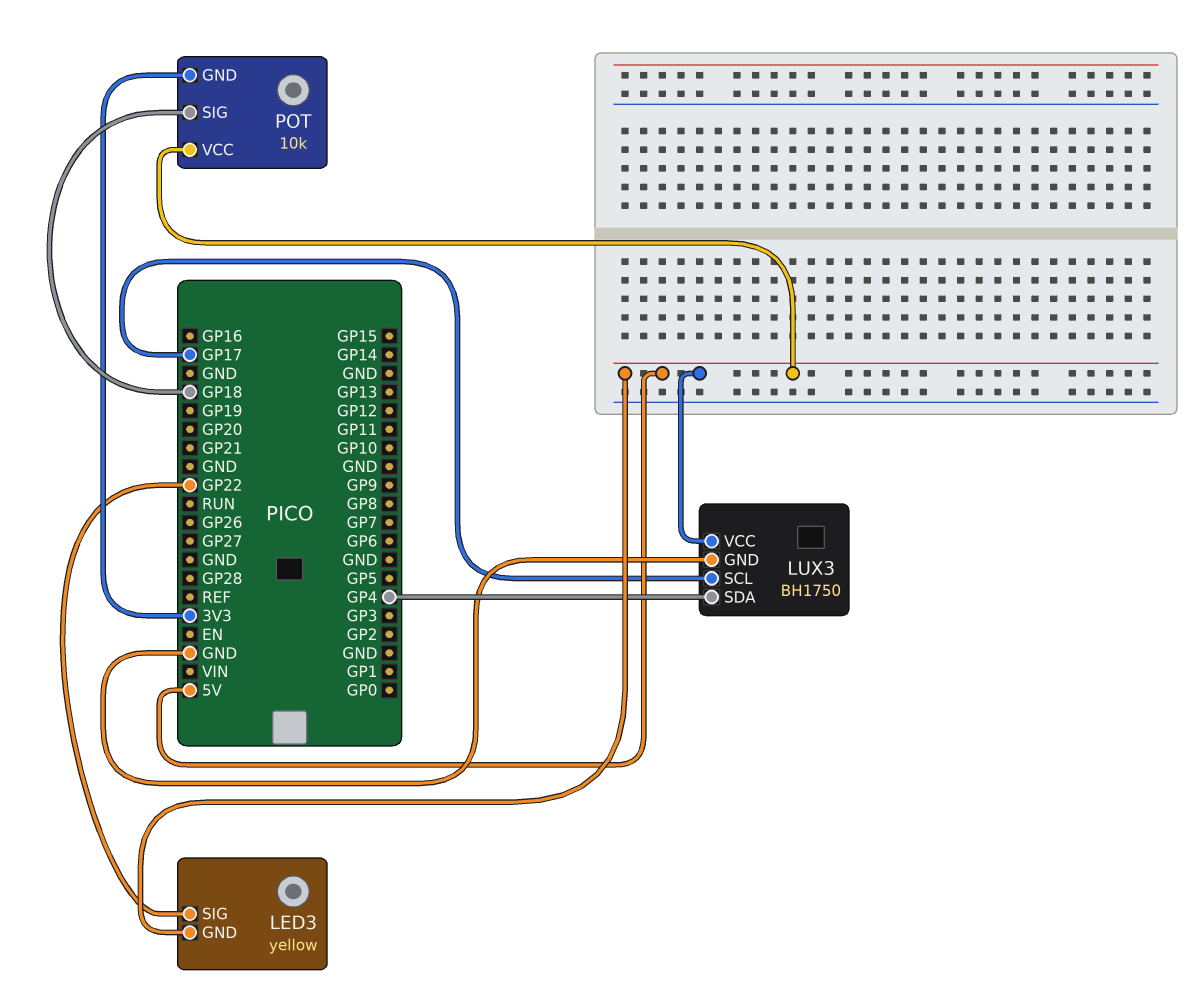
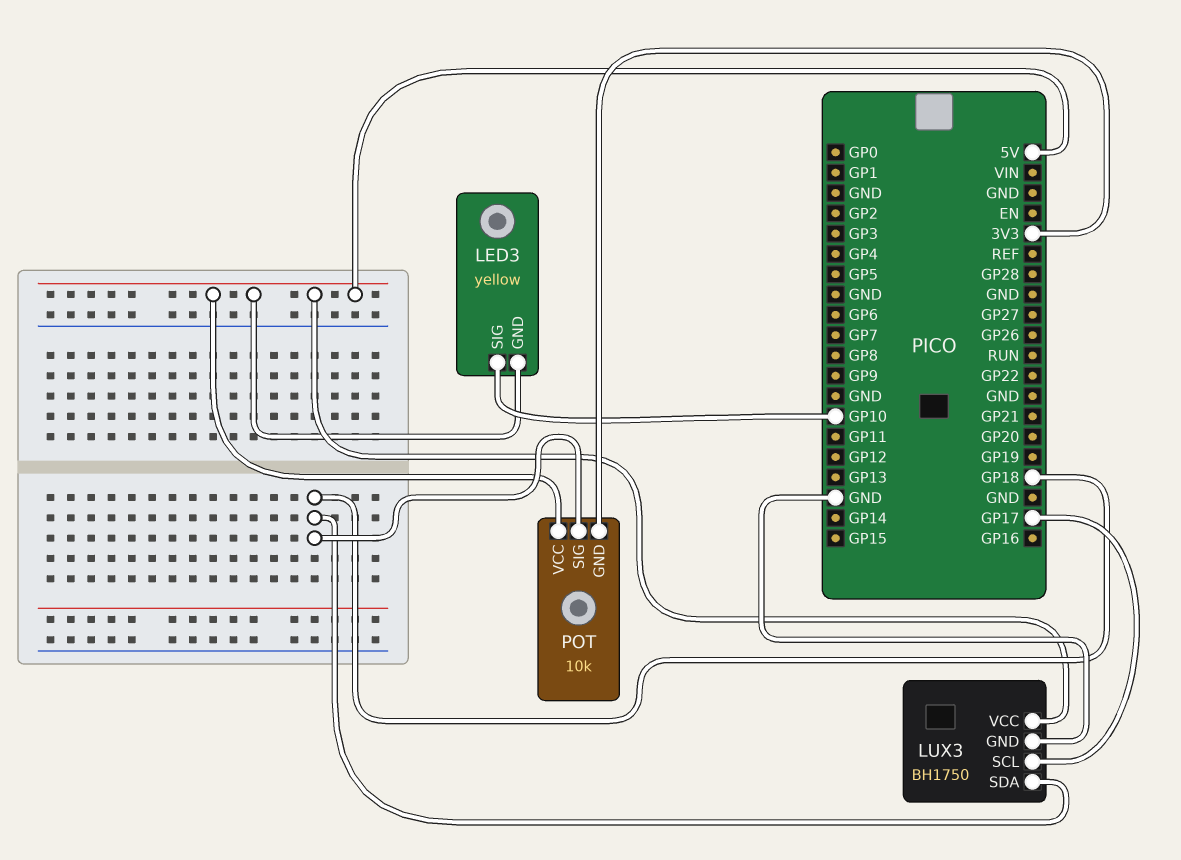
LED3 pin SIG: GP22 -> GP10
LUX3 pin SDA: GP4 -> GP18

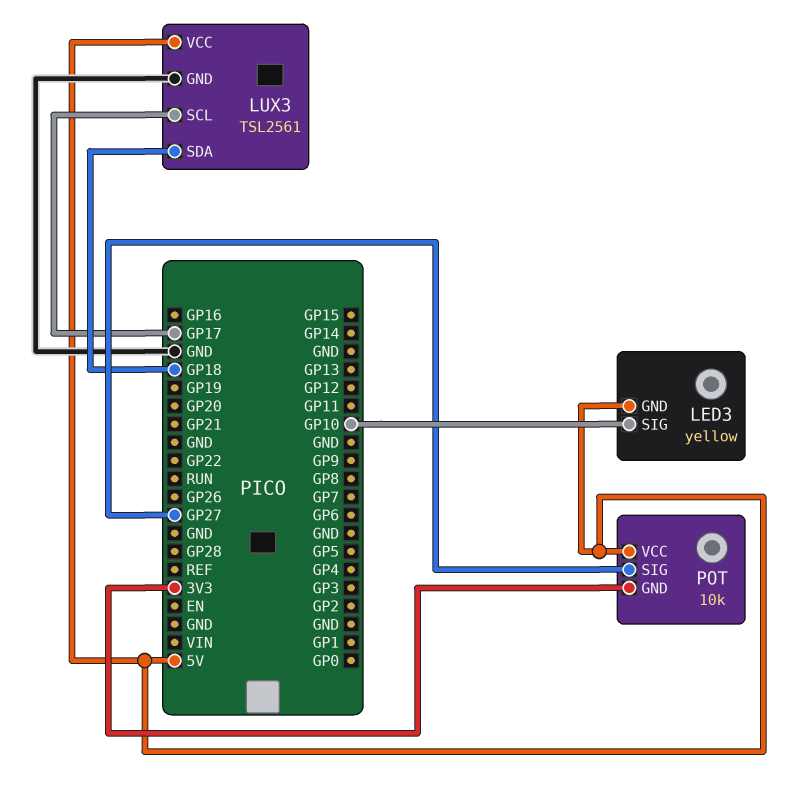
LUX3: BH1750 -> TSL2561
POT pin SIG: GP18 -> GP27

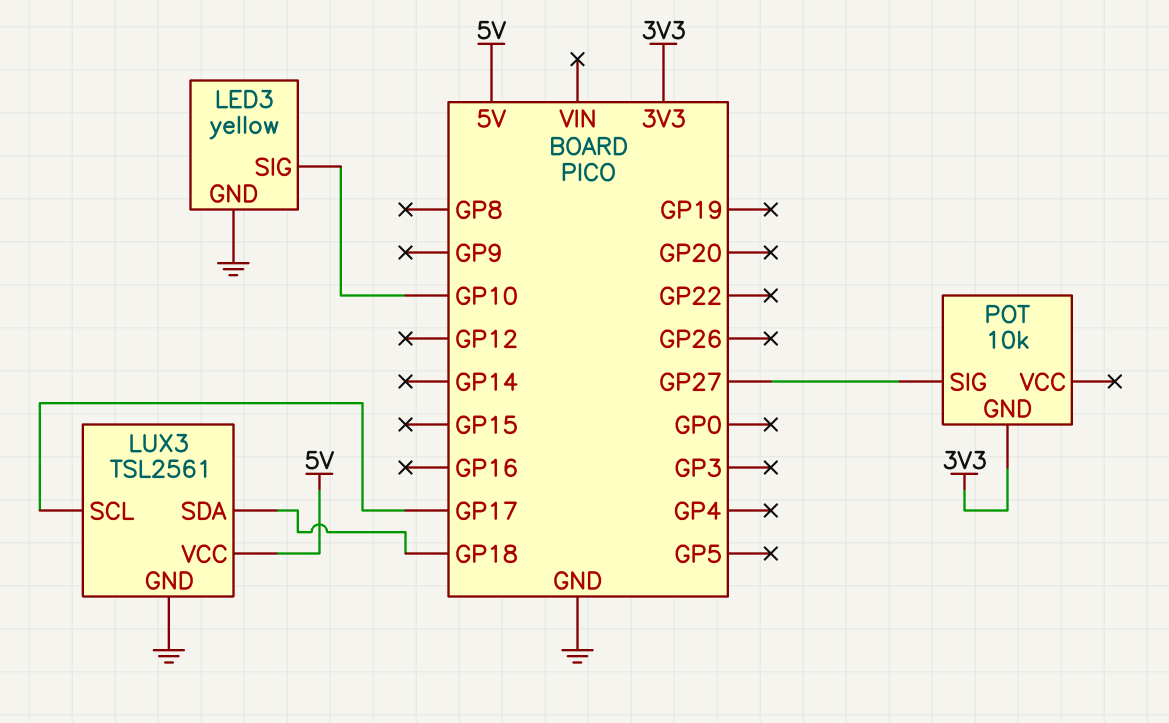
LED3 pin GND: 5V -> GND
POT pin VCC: 5V -> none

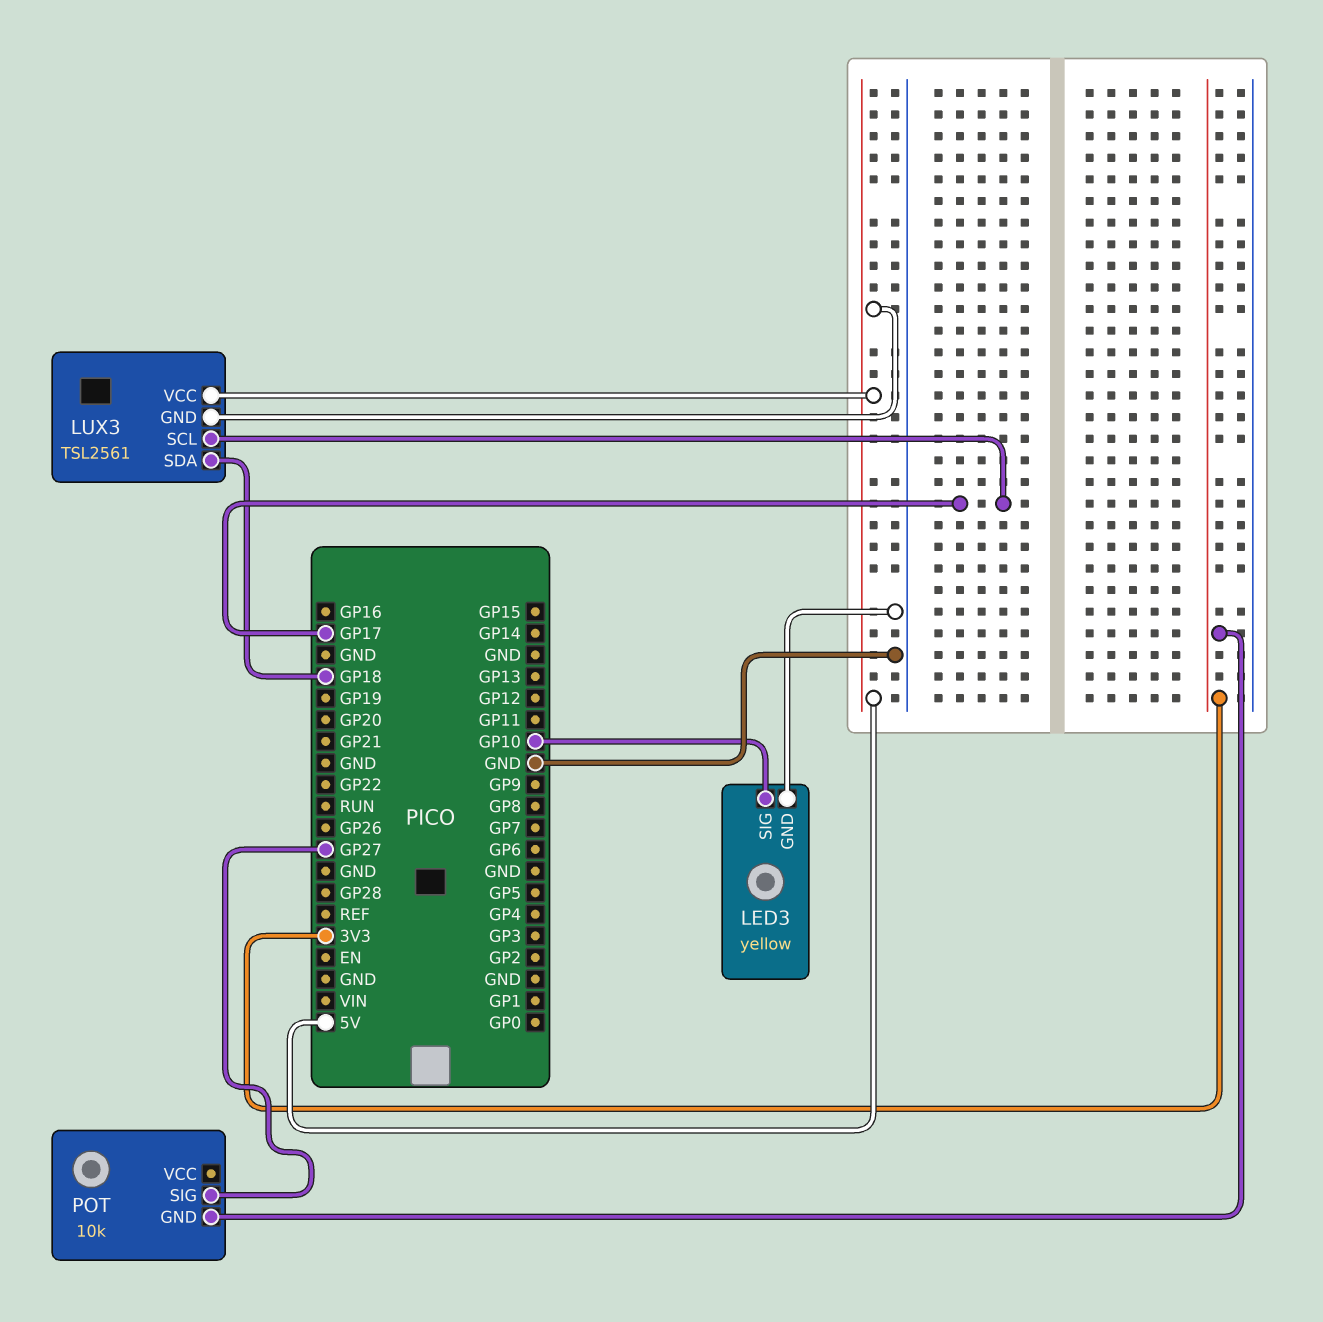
LUX3 pin GND: GND -> 5V

